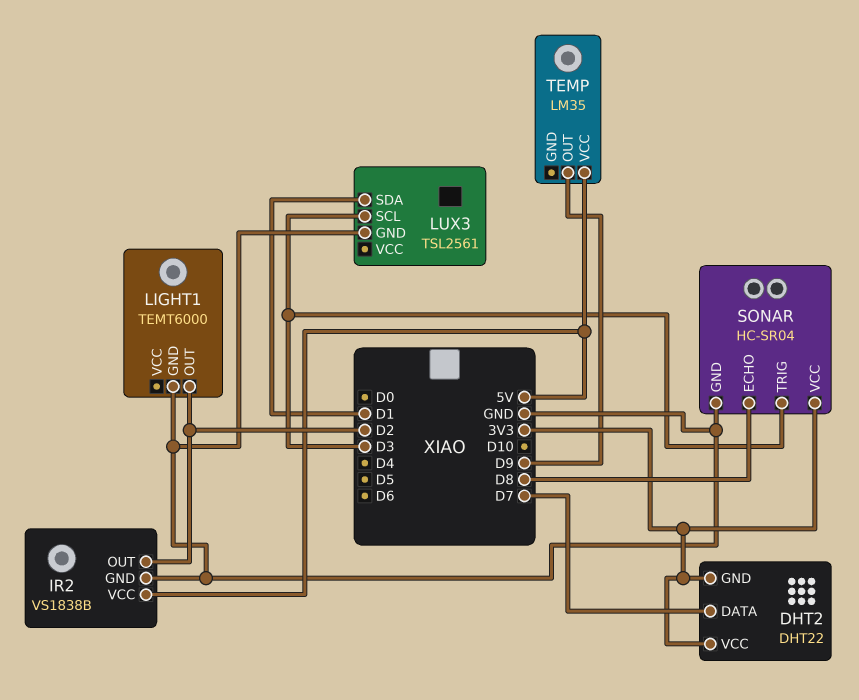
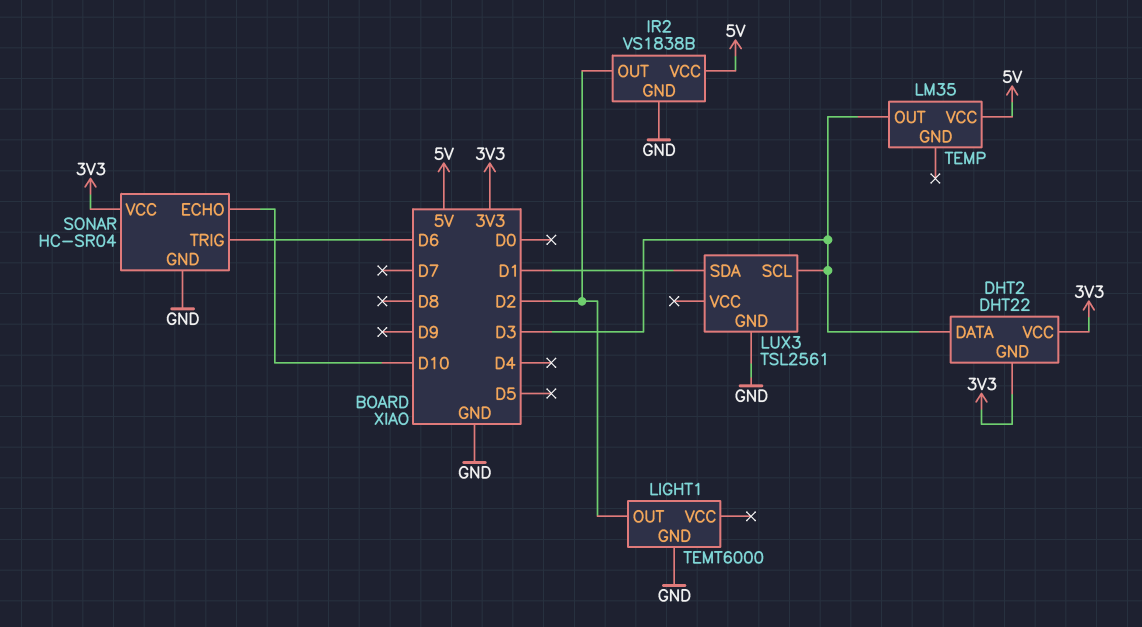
DHT2 pin DATA: D7 -> D3
SONAR pin ECHO: D8 -> D10
SONAR pin TRIG: D3 -> D6
TEMP pin OUT: D9 -> D3

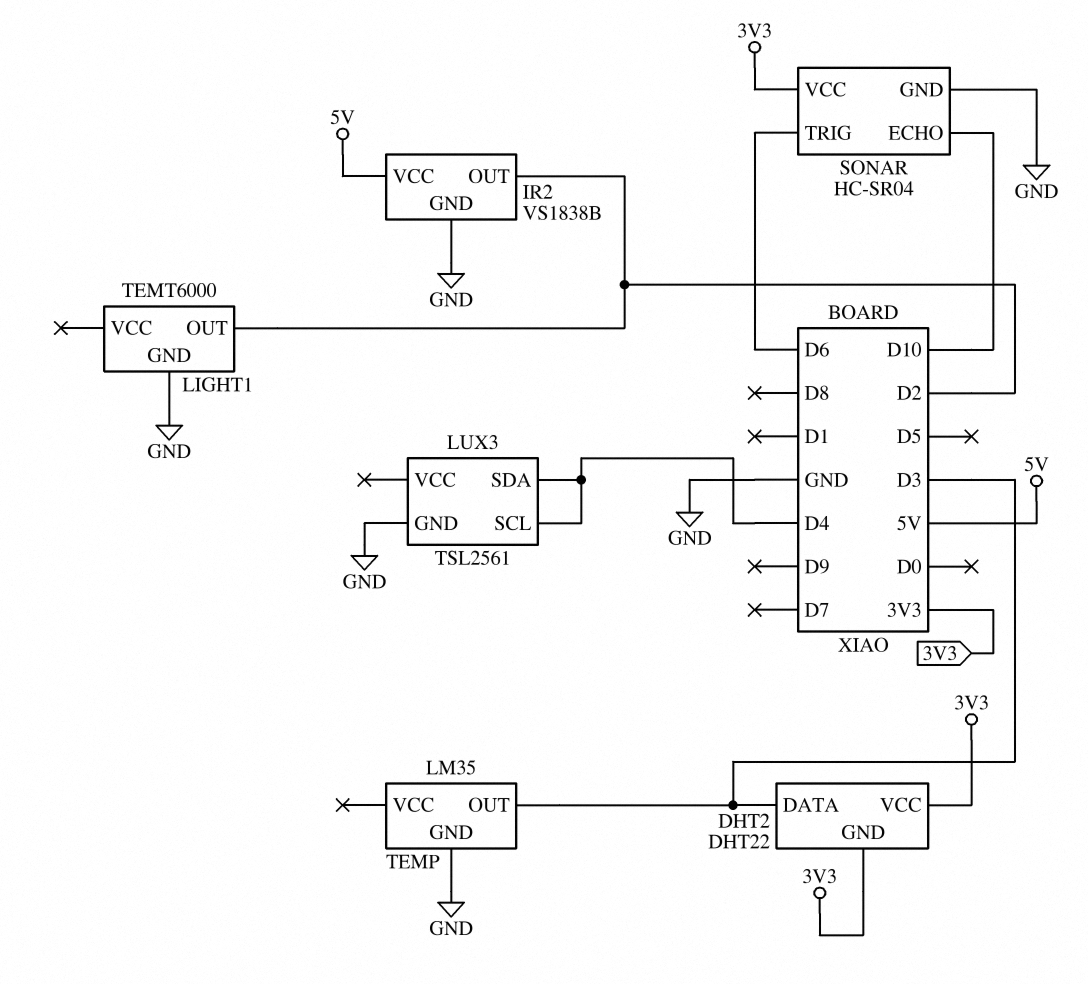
LUX3 pin SCL: D3 -> D4
LUX3 pin SDA: D1 -> D4
TEMP pin GND: none -> GND
TEMP pin VCC: 5V -> none

